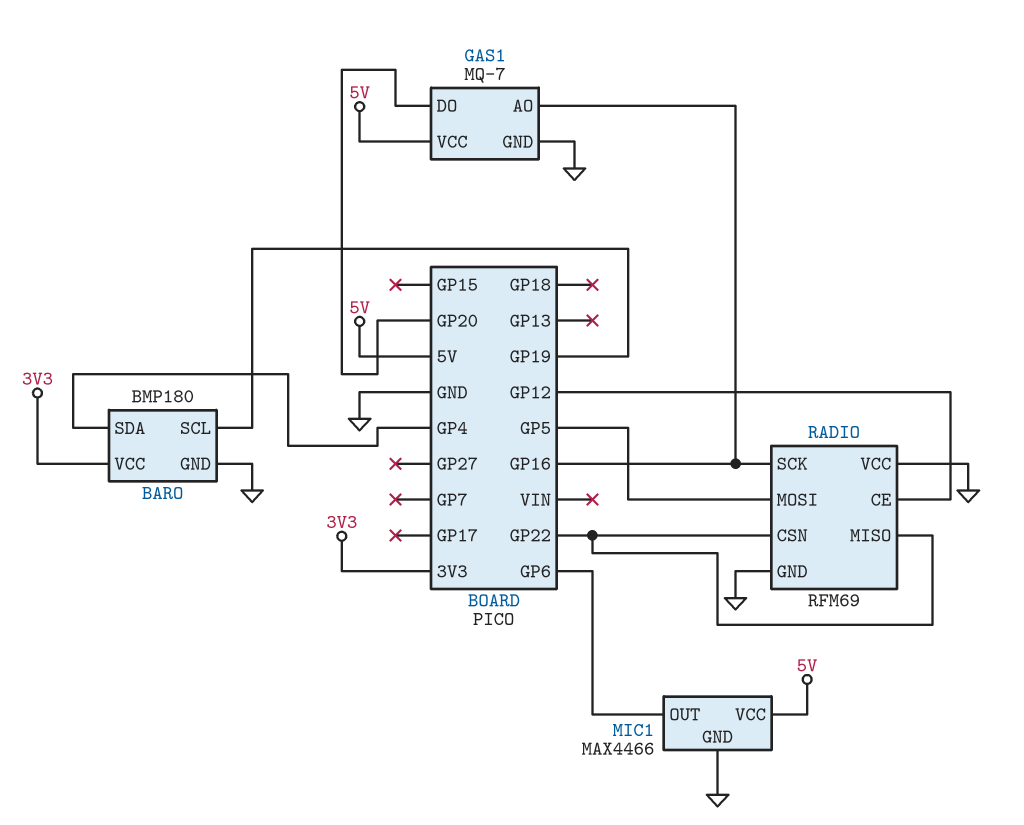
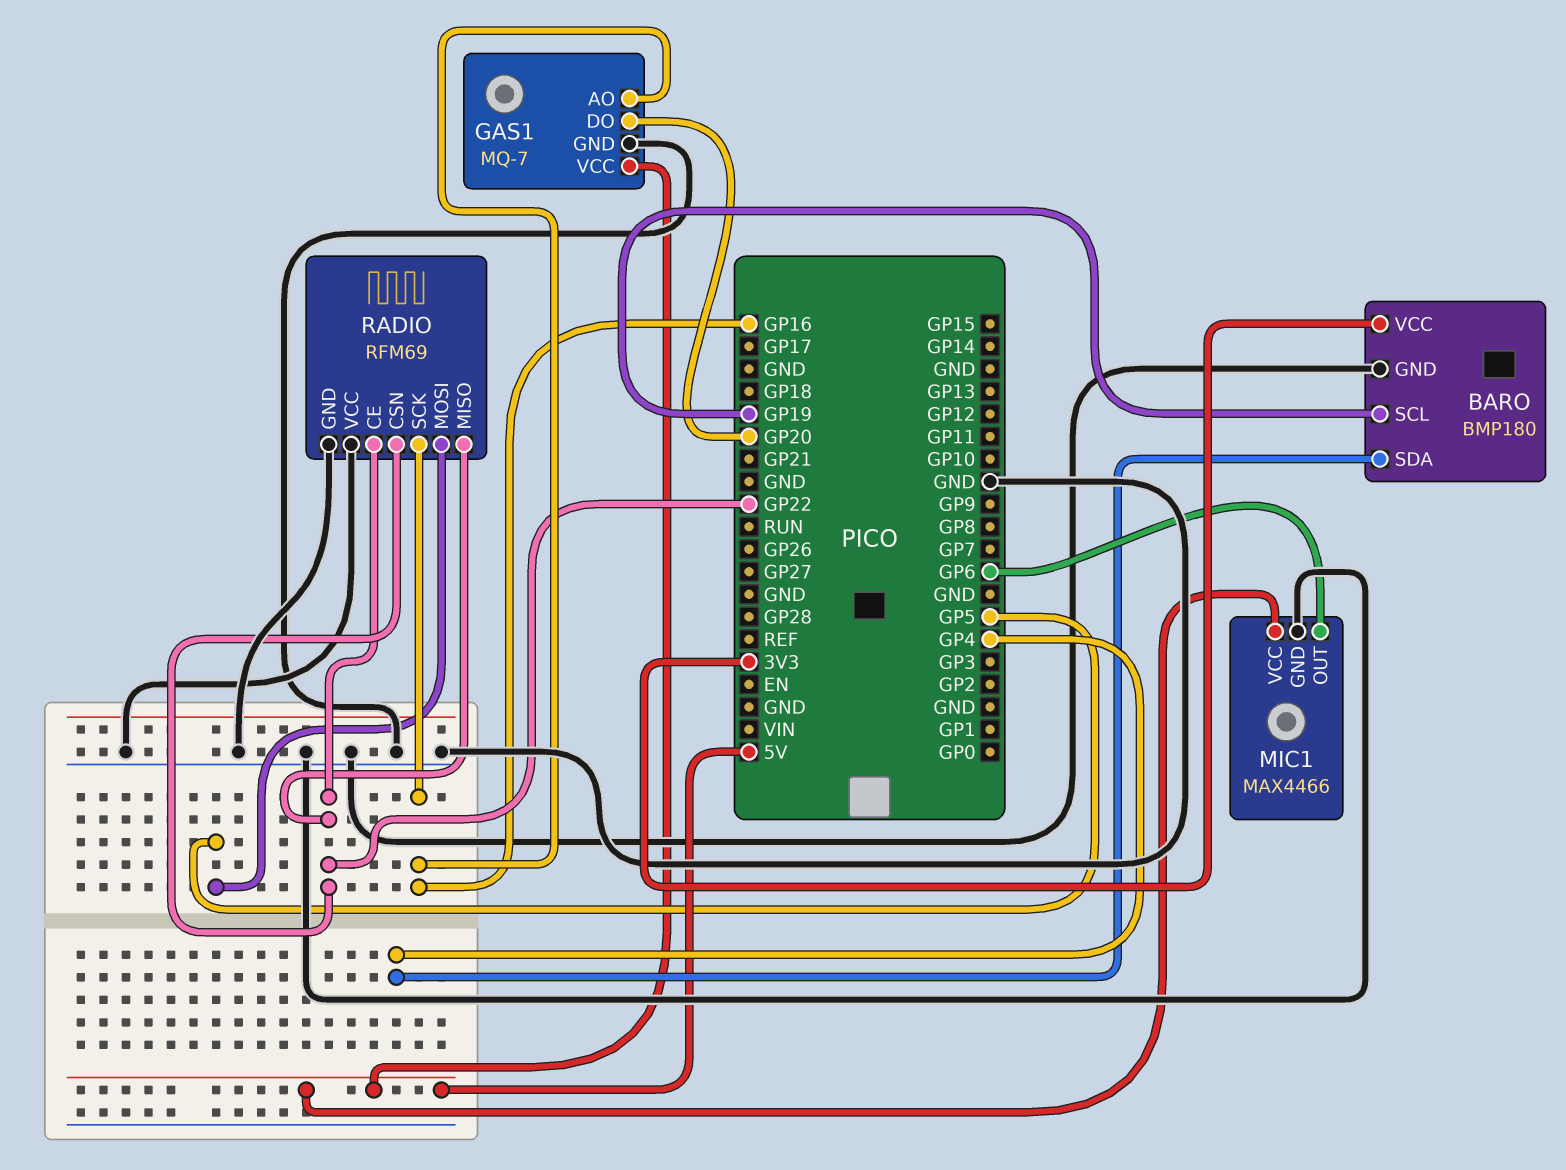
RADIO pin CE: GP12 -> GP22

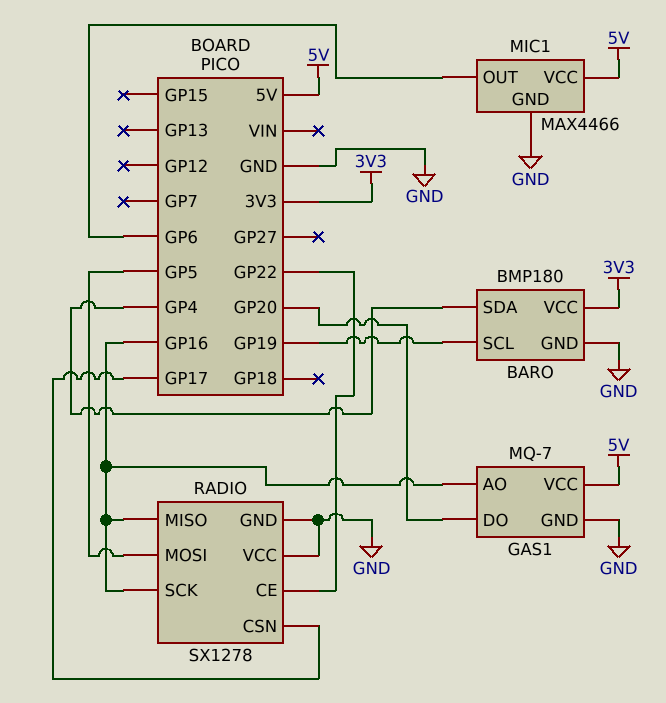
RADIO: RFM69 -> SX1278
RADIO pin CSN: GP22 -> GP17
RADIO pin MISO: GP22 -> GP16

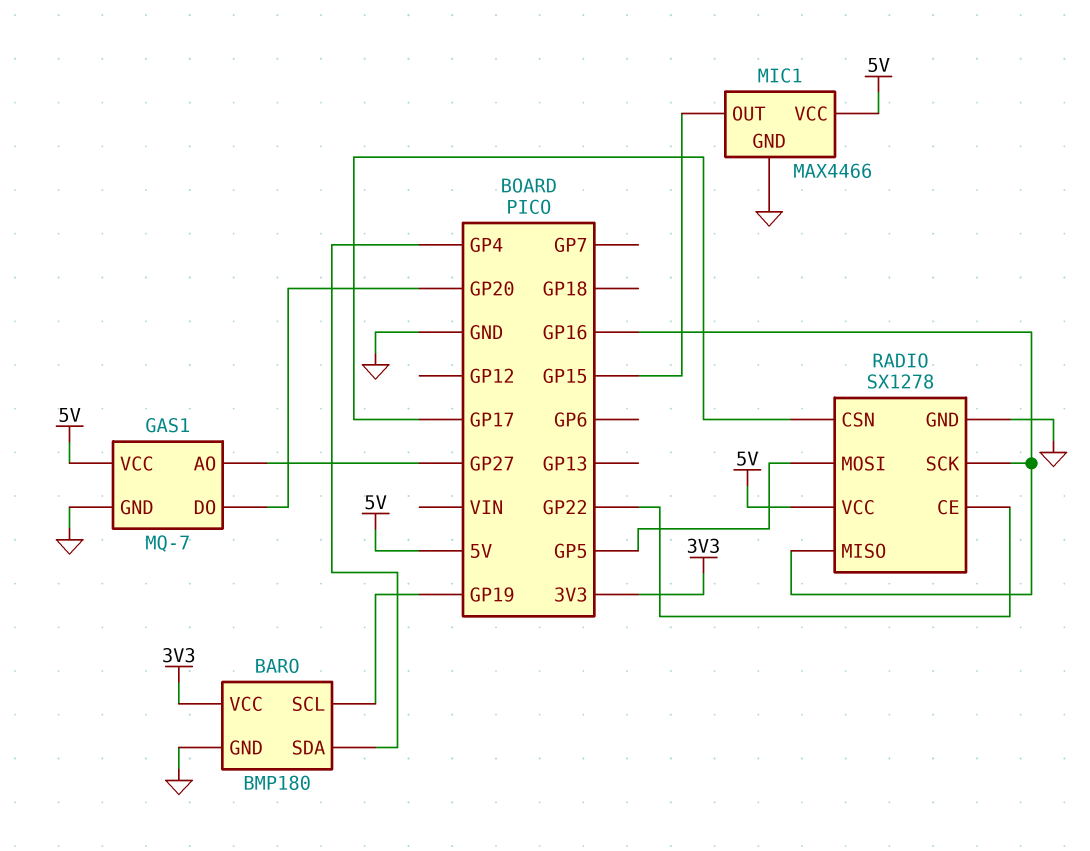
GAS1 pin AO: GP16 -> GP27
MIC1 pin OUT: GP6 -> GP15
RADIO pin VCC: GND -> 5V

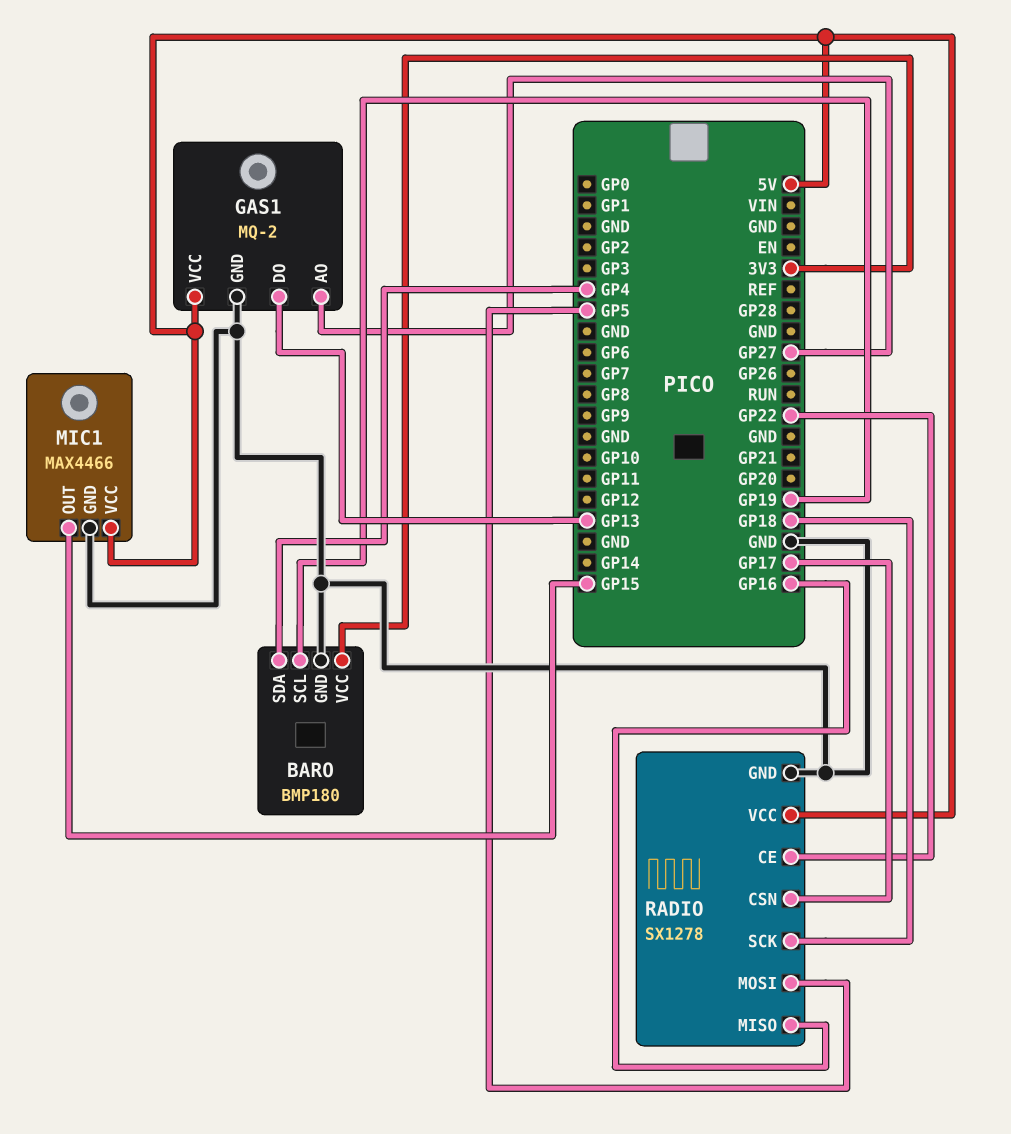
GAS1: MQ-7 -> MQ-2
GAS1 pin DO: GP20 -> GP13
RADIO pin SCK: GP16 -> GP18

